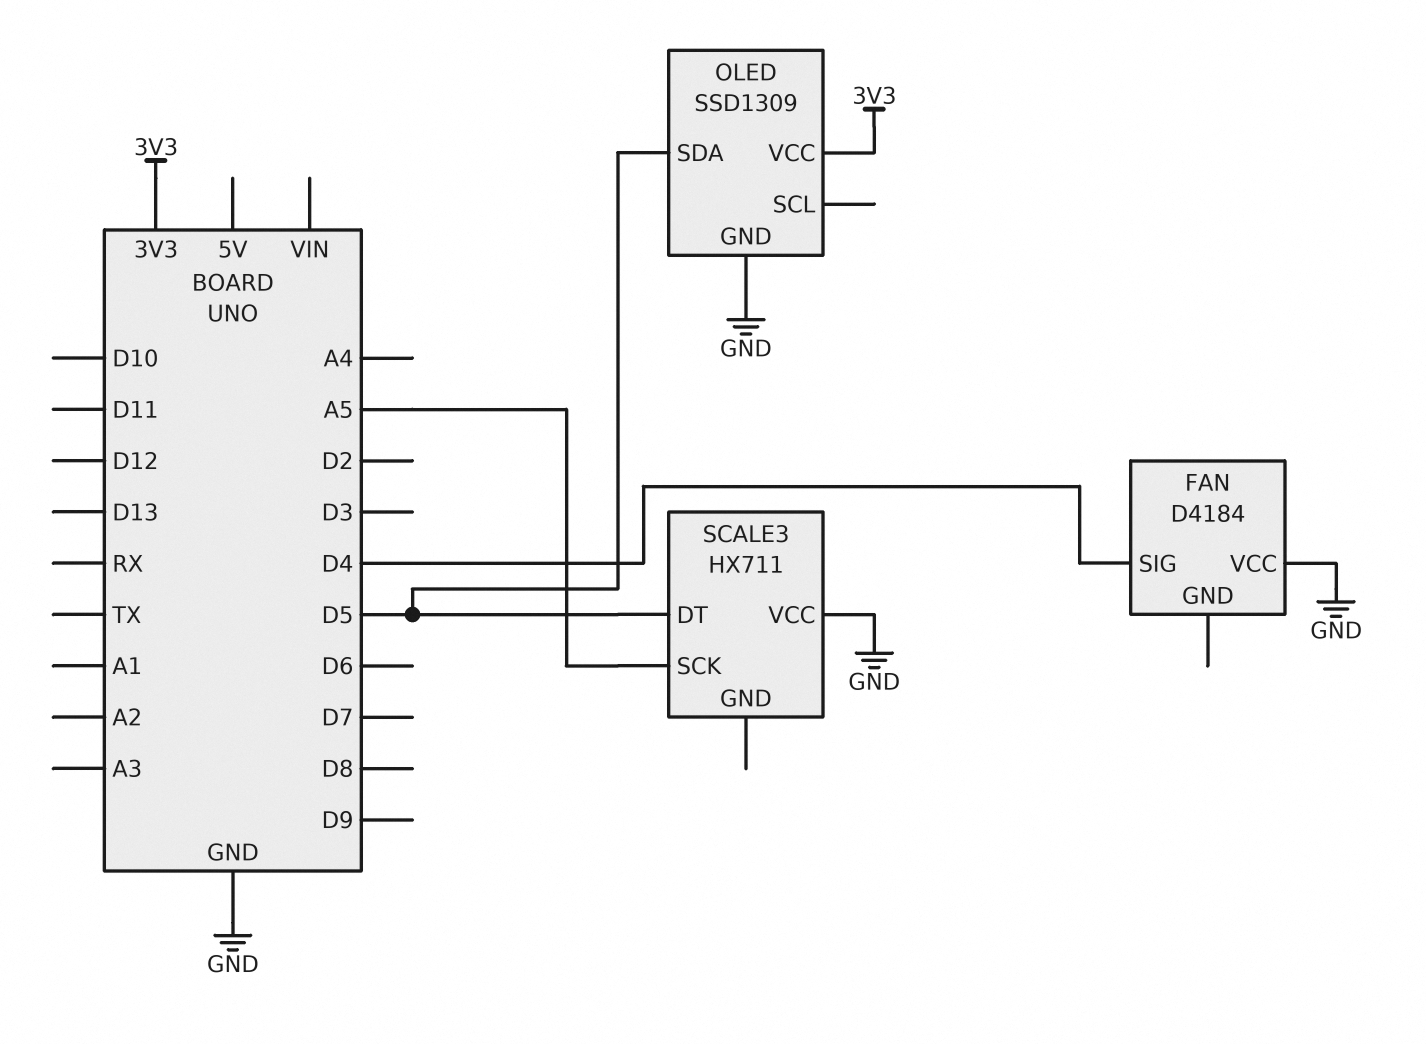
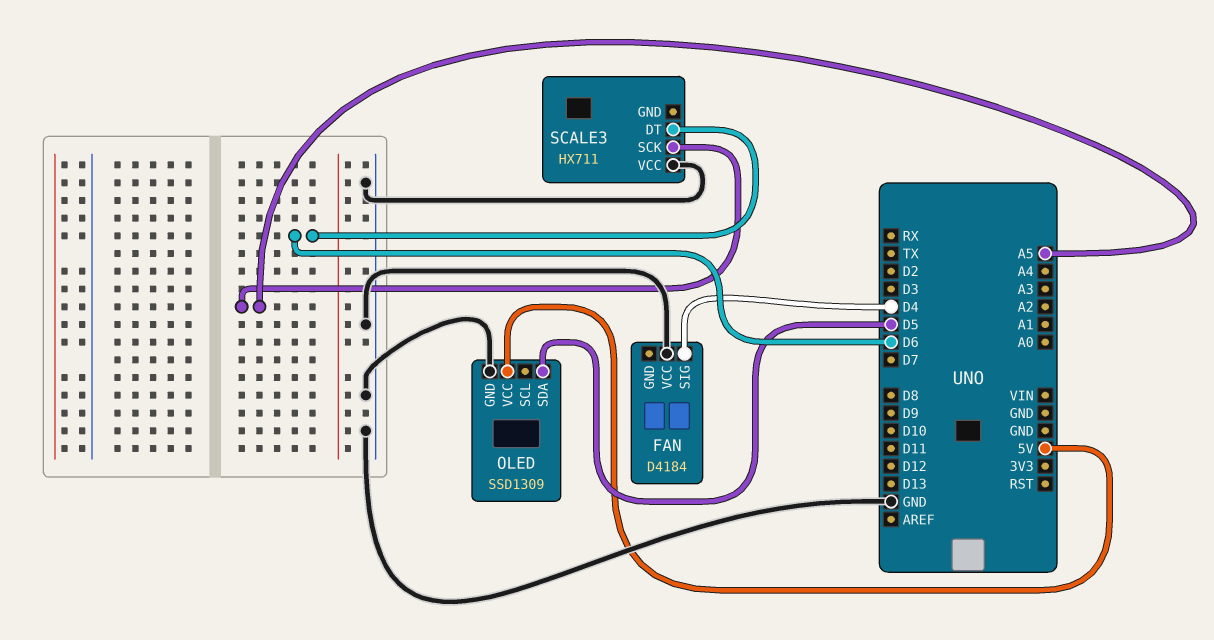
OLED pin VCC: 3V3 -> 5V
SCALE3 pin DT: D5 -> D6

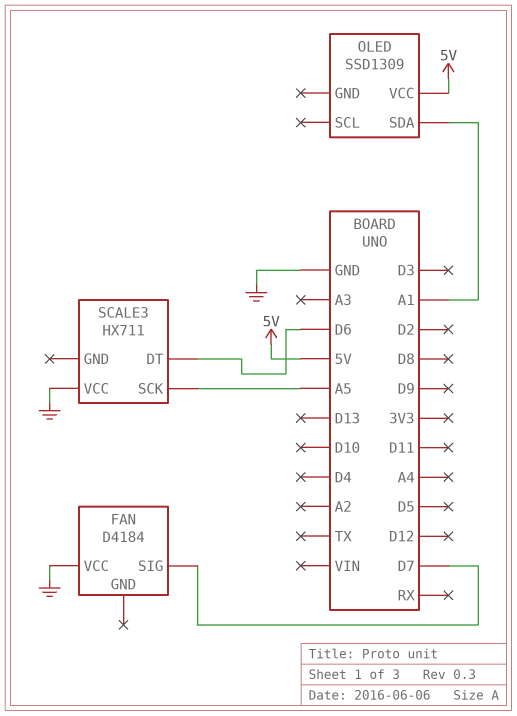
FAN pin SIG: D4 -> D7
OLED pin GND: GND -> none
OLED pin SDA: D5 -> A1

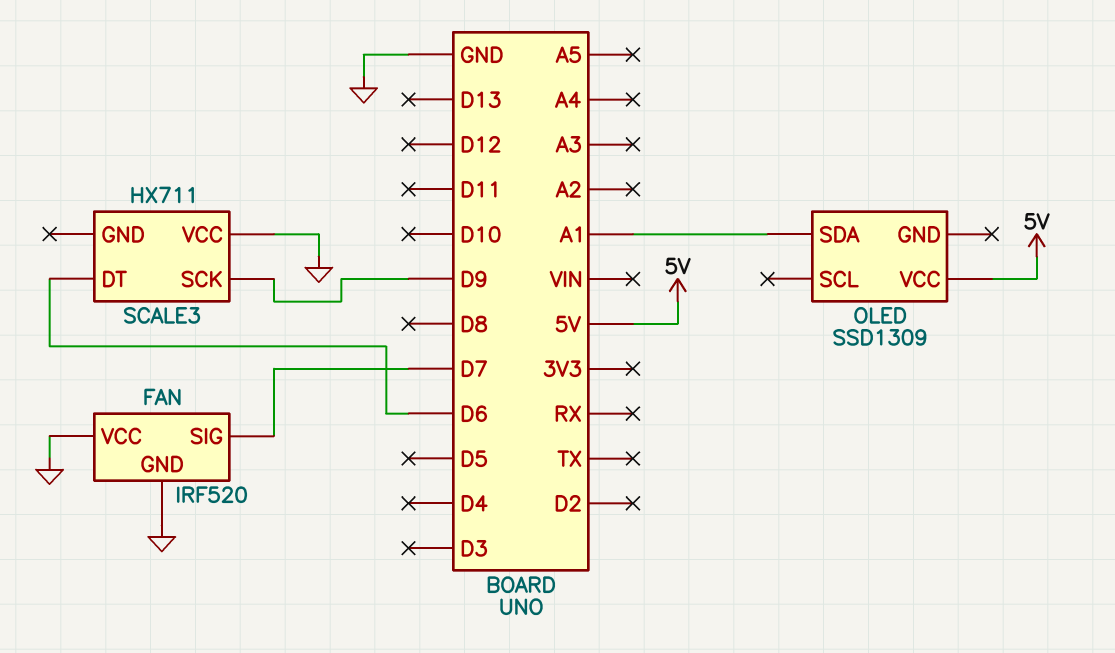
FAN: D4184 -> IRF520
FAN pin GND: none -> GND
SCALE3 pin SCK: A5 -> D9

